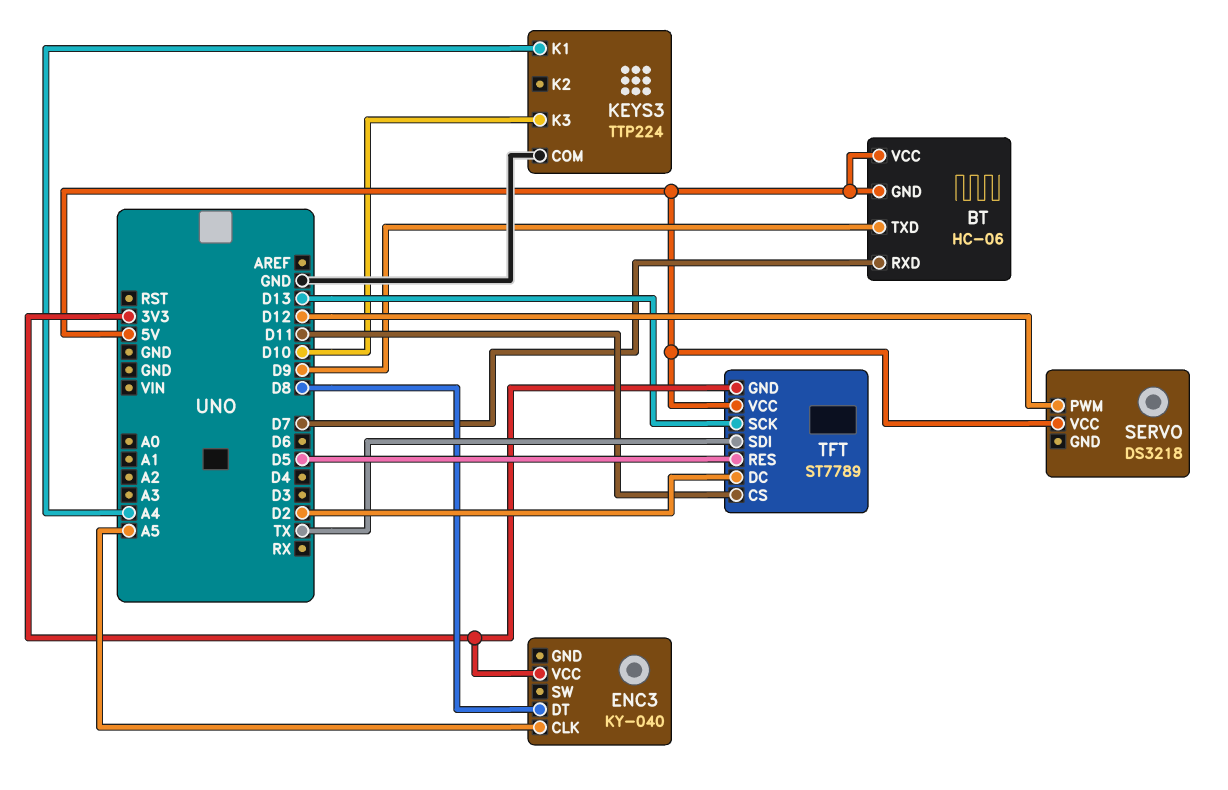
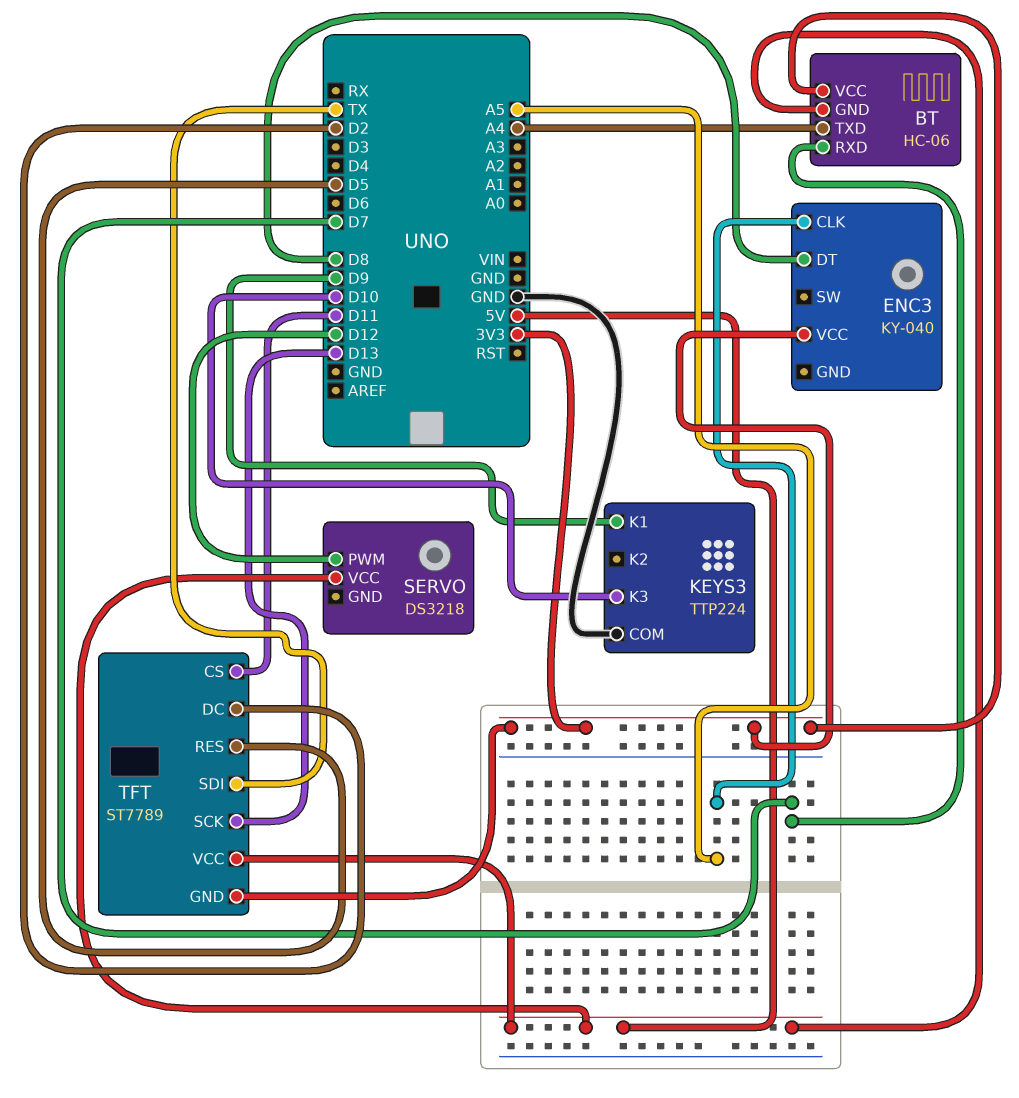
BT pin TXD: D9 -> A4
BT pin VCC: 5V -> 3V3
KEYS3 pin K1: A4 -> D9

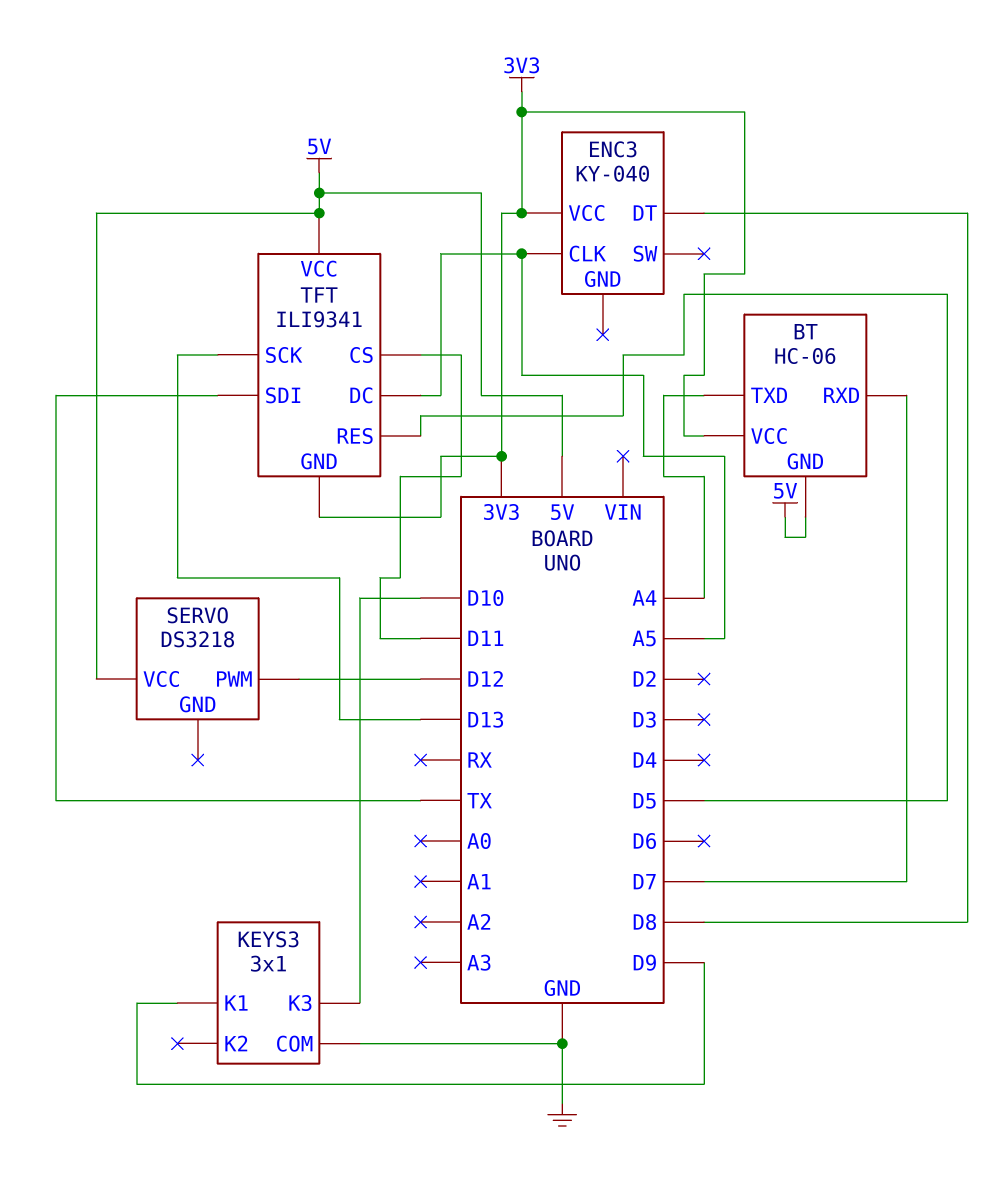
KEYS3: TTP224 -> 3x1
TFT: ST7789 -> ILI9341
TFT pin DC: D2 -> A5

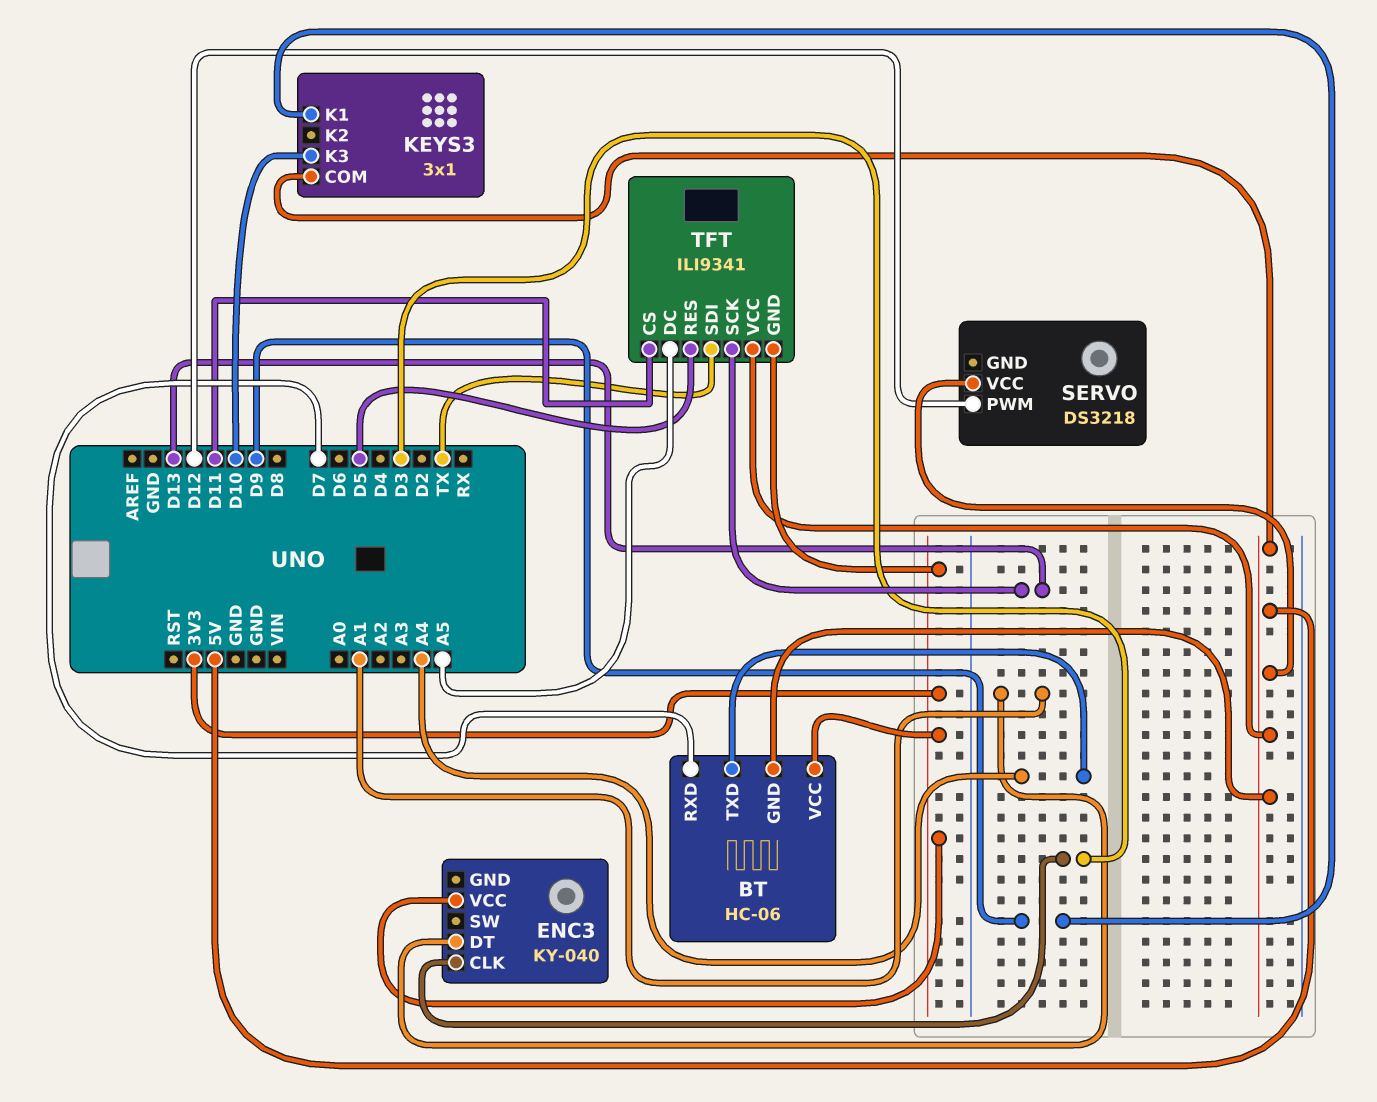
ENC3 pin CLK: A5 -> D3
ENC3 pin DT: D8 -> A1
KEYS3 pin COM: GND -> 5V

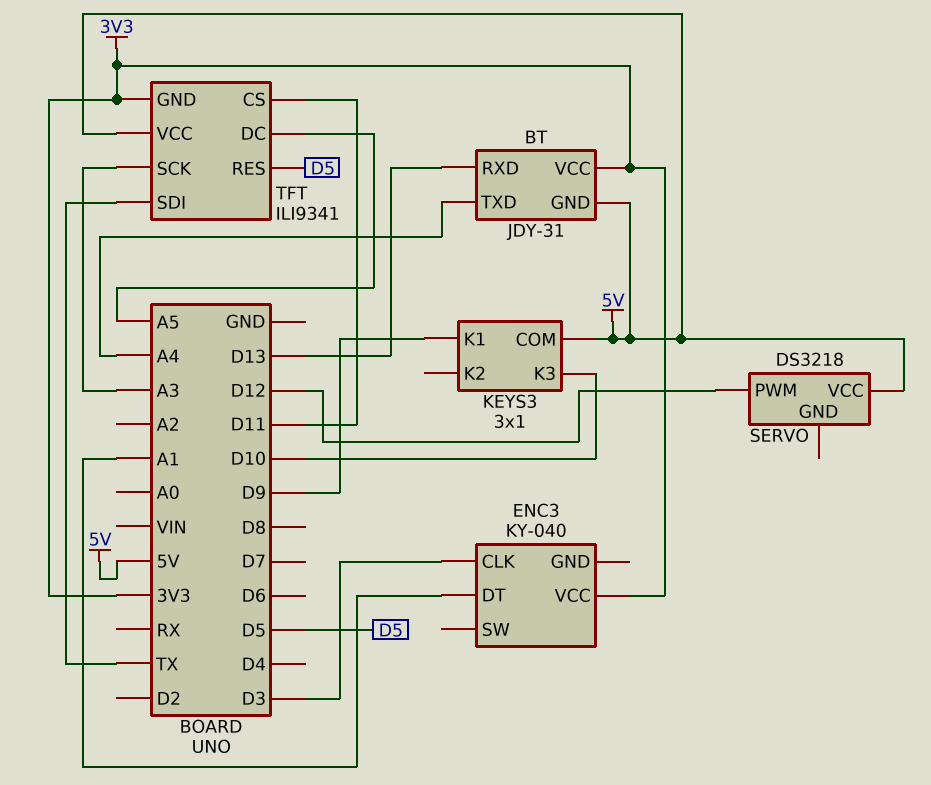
BT: HC-06 -> JDY-31
BT pin RXD: D7 -> D13
TFT pin SCK: D13 -> A3

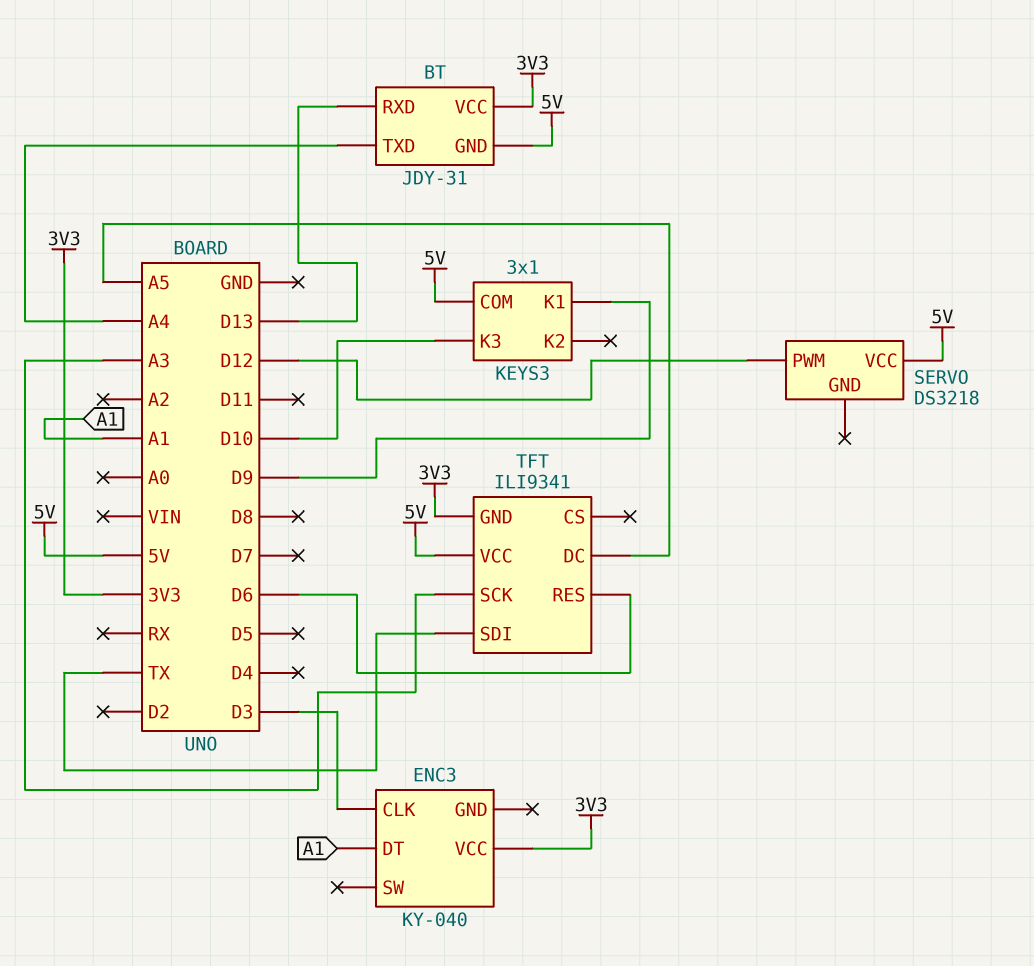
TFT pin CS: D11 -> none
TFT pin RES: D5 -> D6

